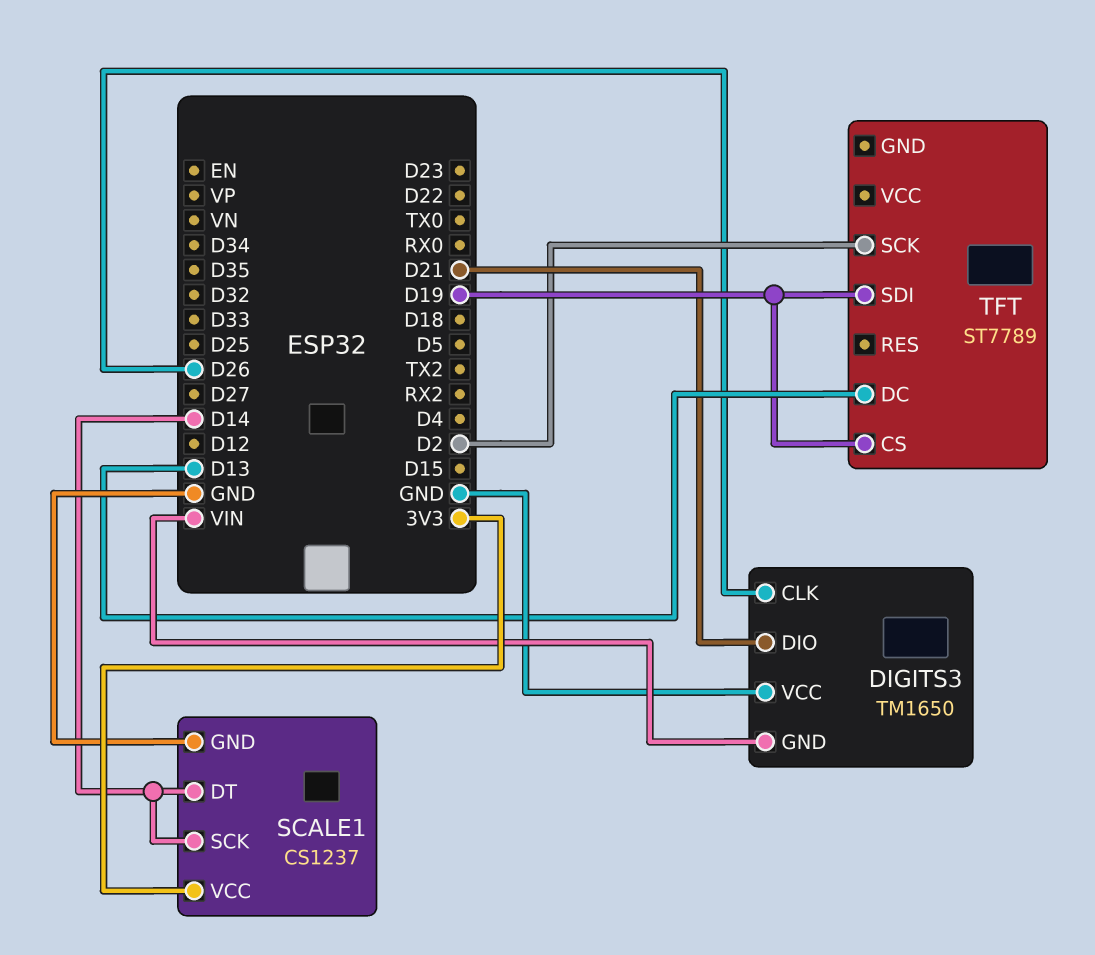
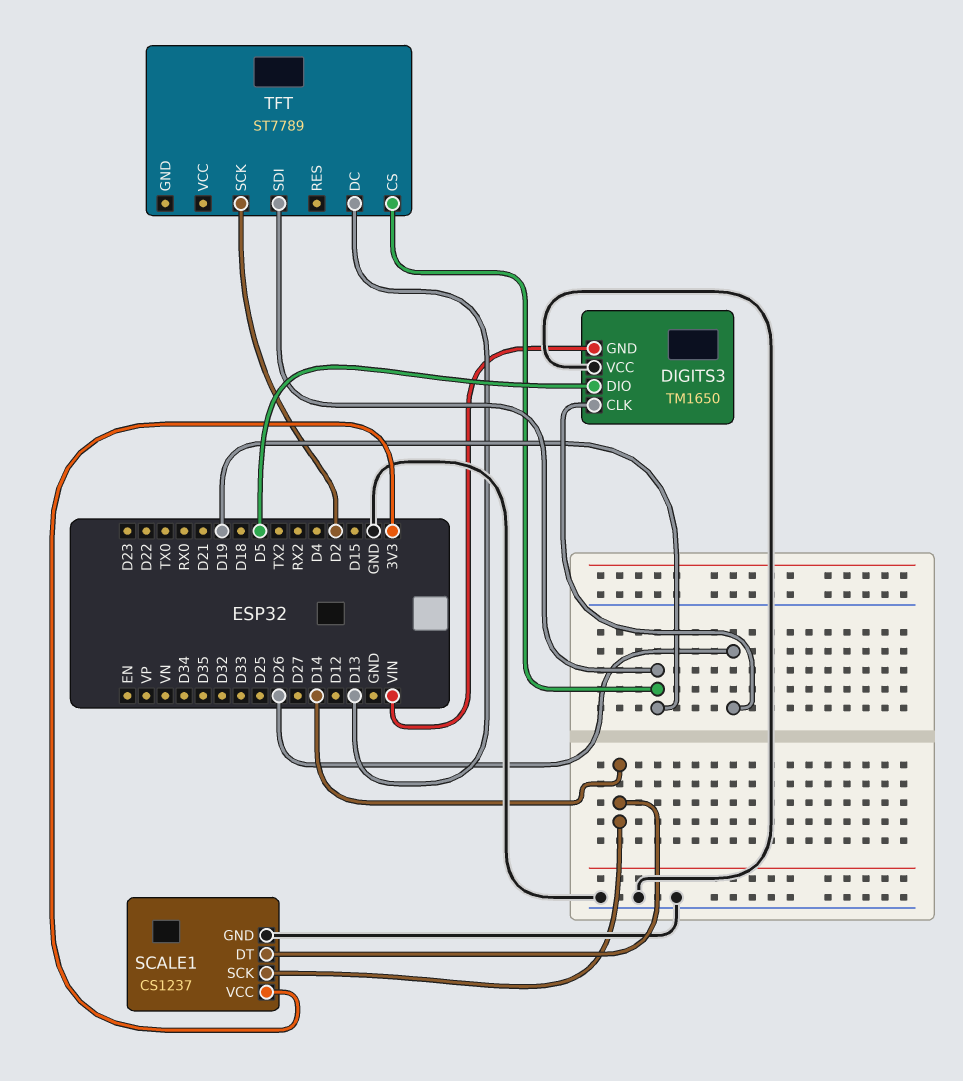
DIGITS3 pin DIO: D21 -> D5

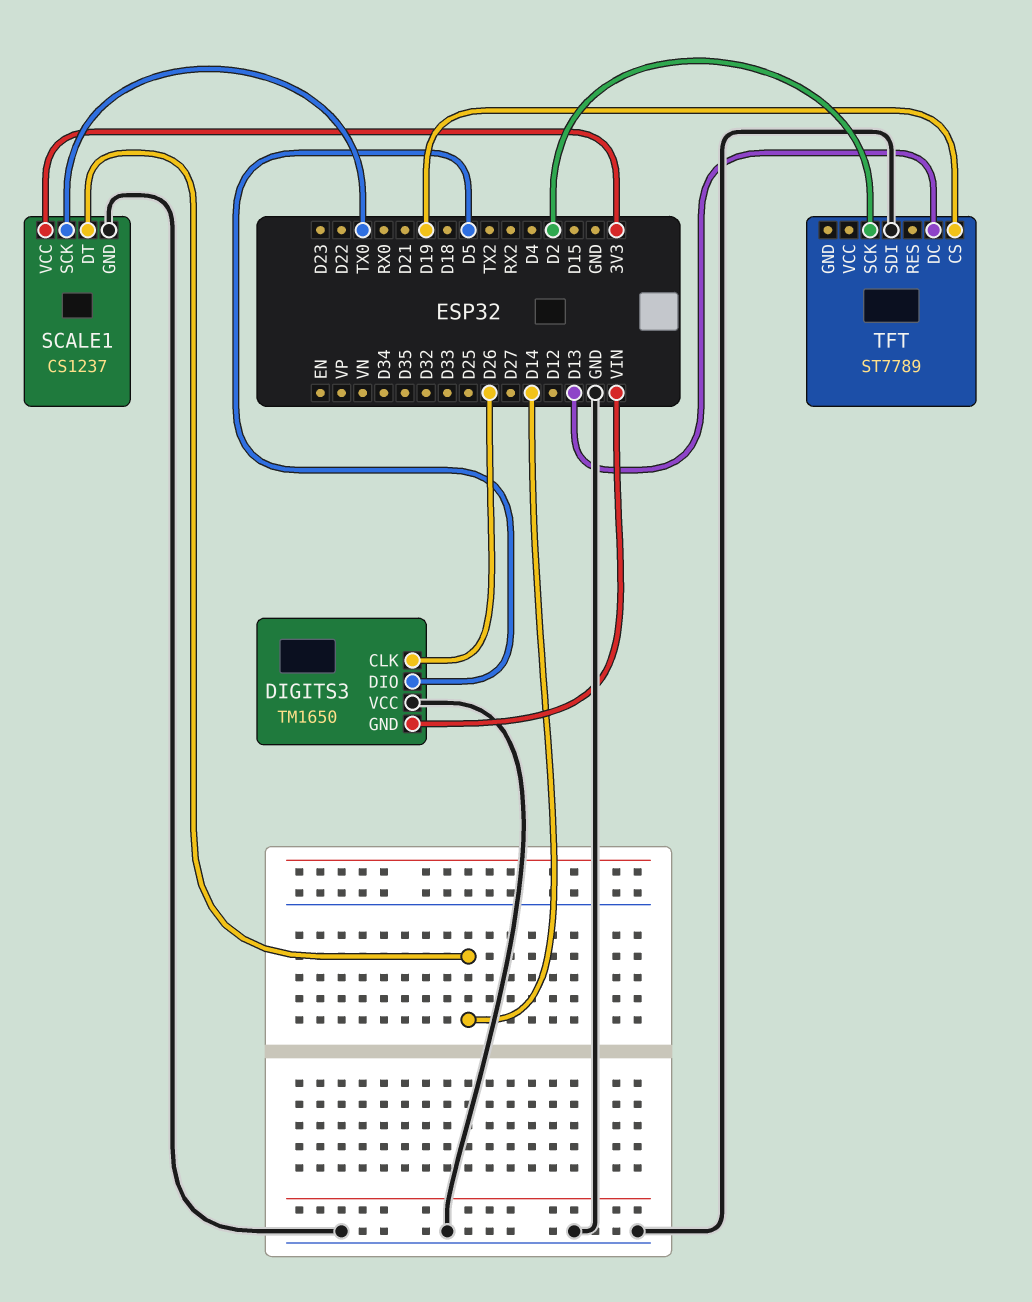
SCALE1 pin SCK: D14 -> TX0
TFT pin SDI: D19 -> GND

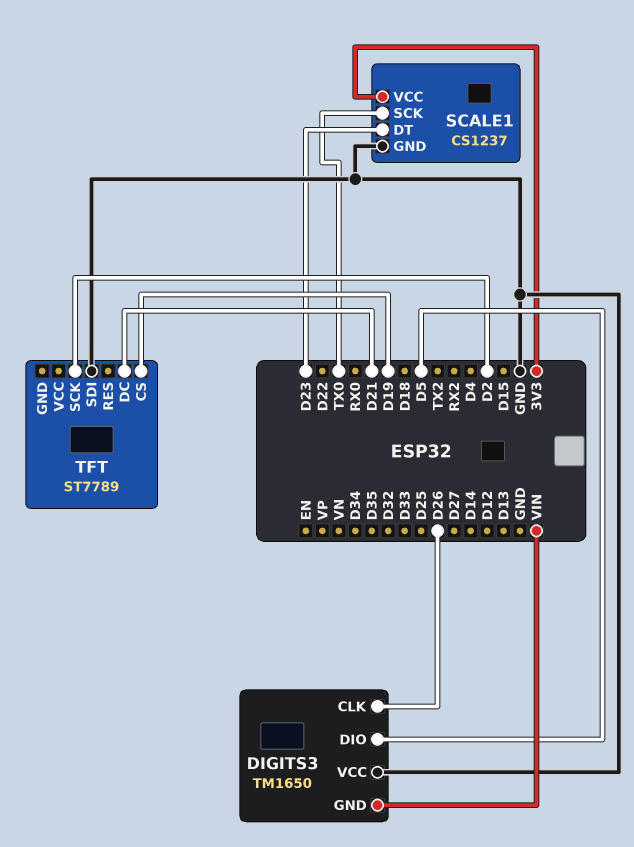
SCALE1 pin DT: D14 -> D23
TFT pin DC: D13 -> D21

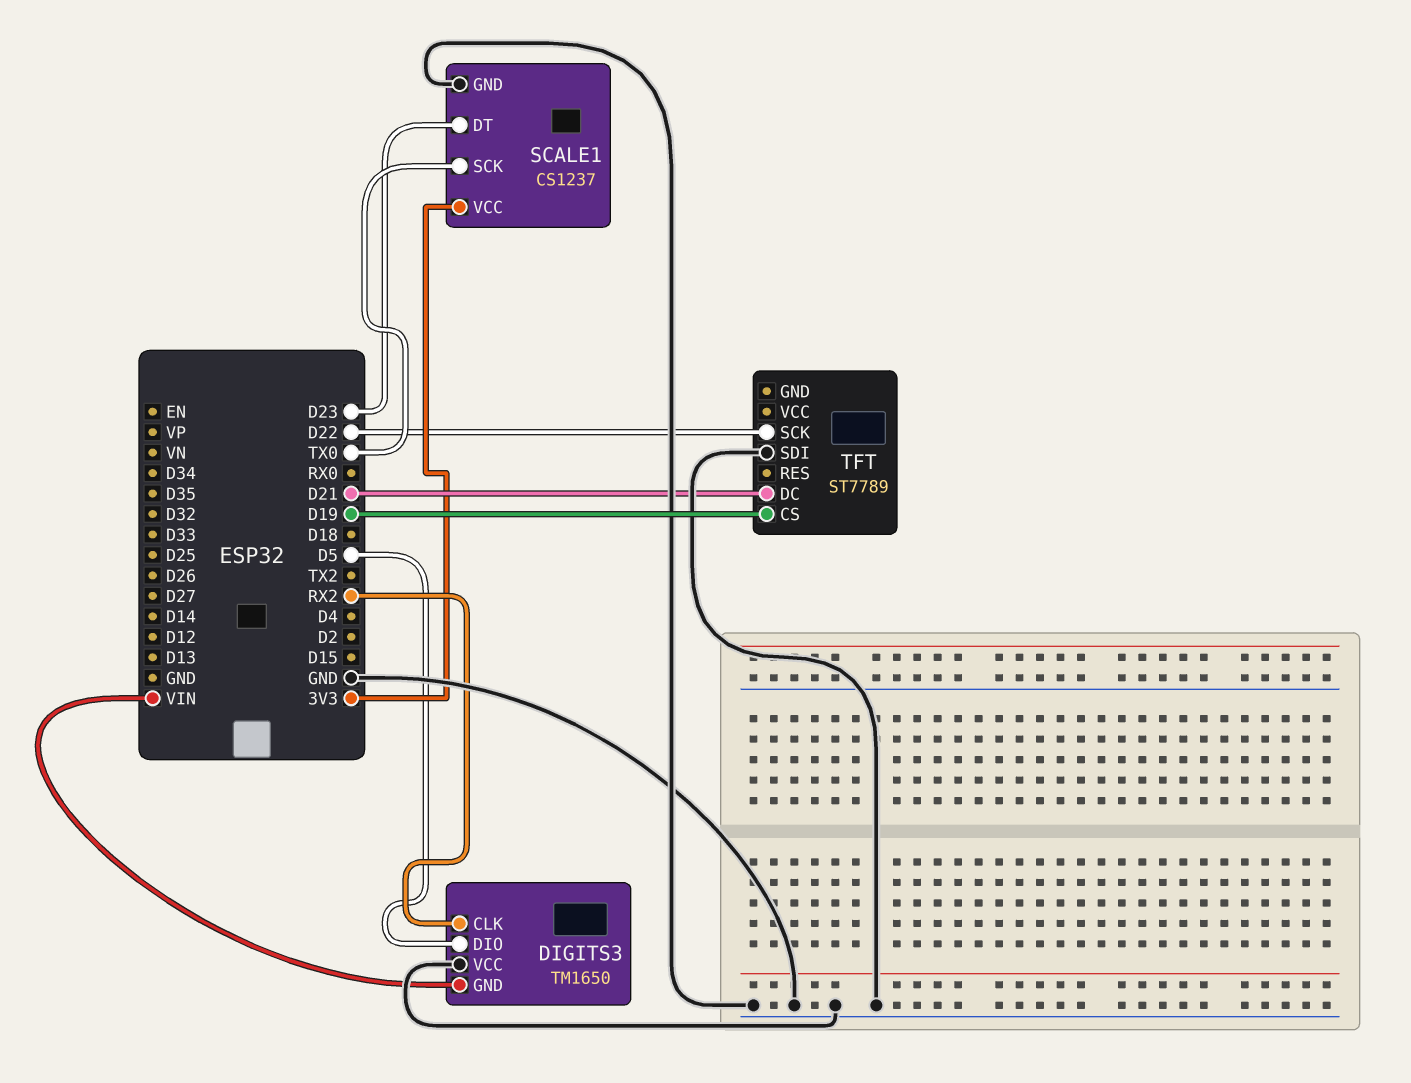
DIGITS3 pin CLK: D26 -> RX2
TFT pin SCK: D2 -> D22

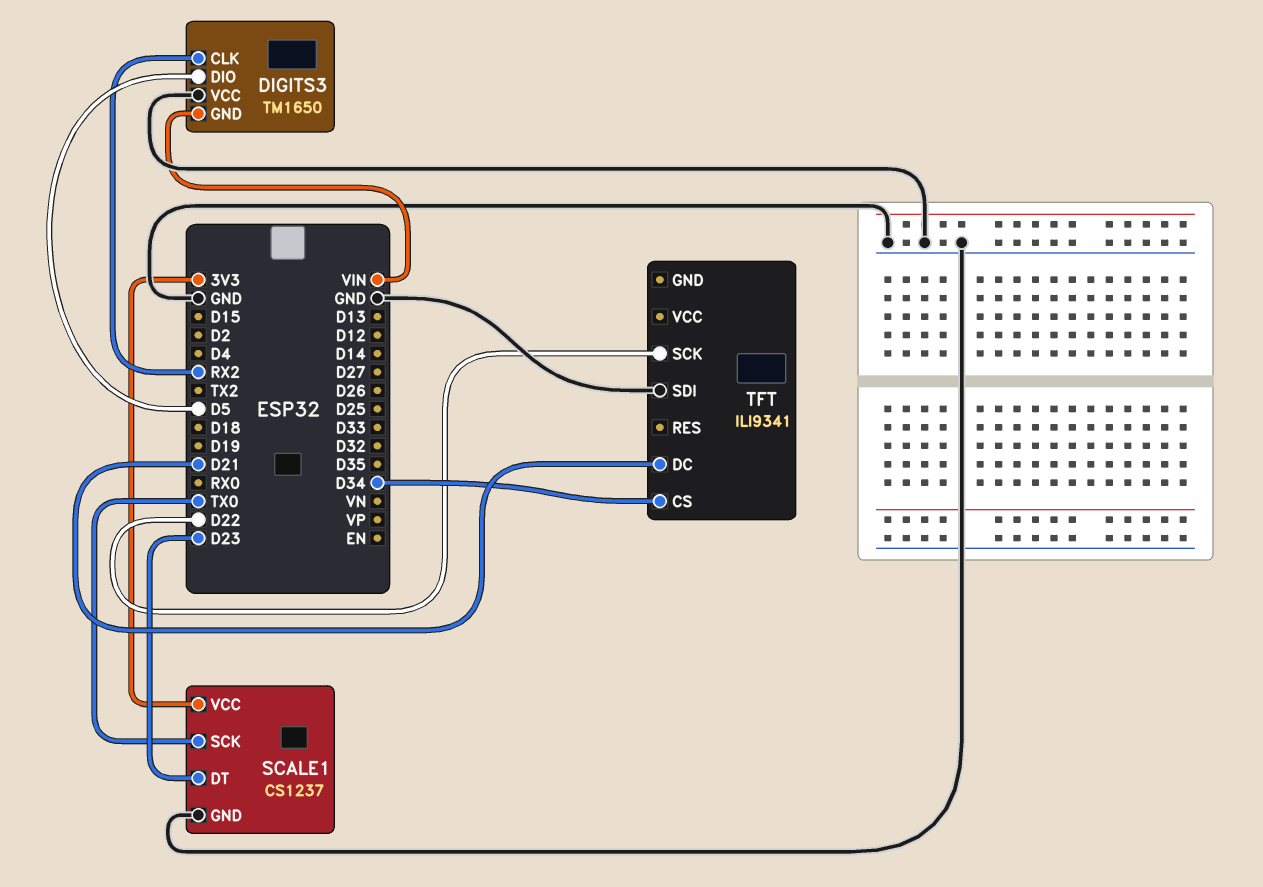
TFT: ST7789 -> ILI9341
TFT pin CS: D19 -> D34

